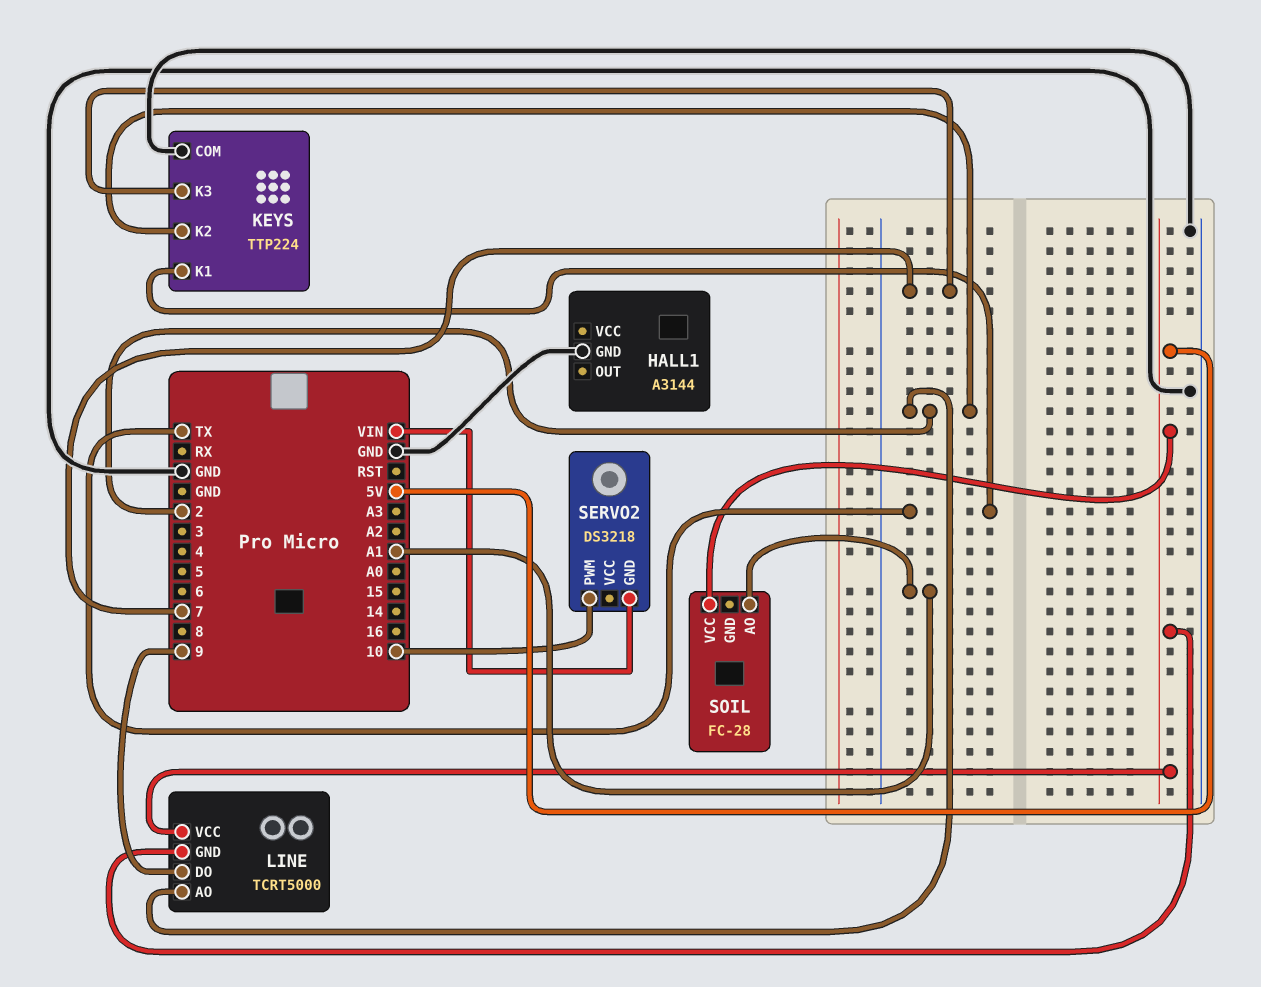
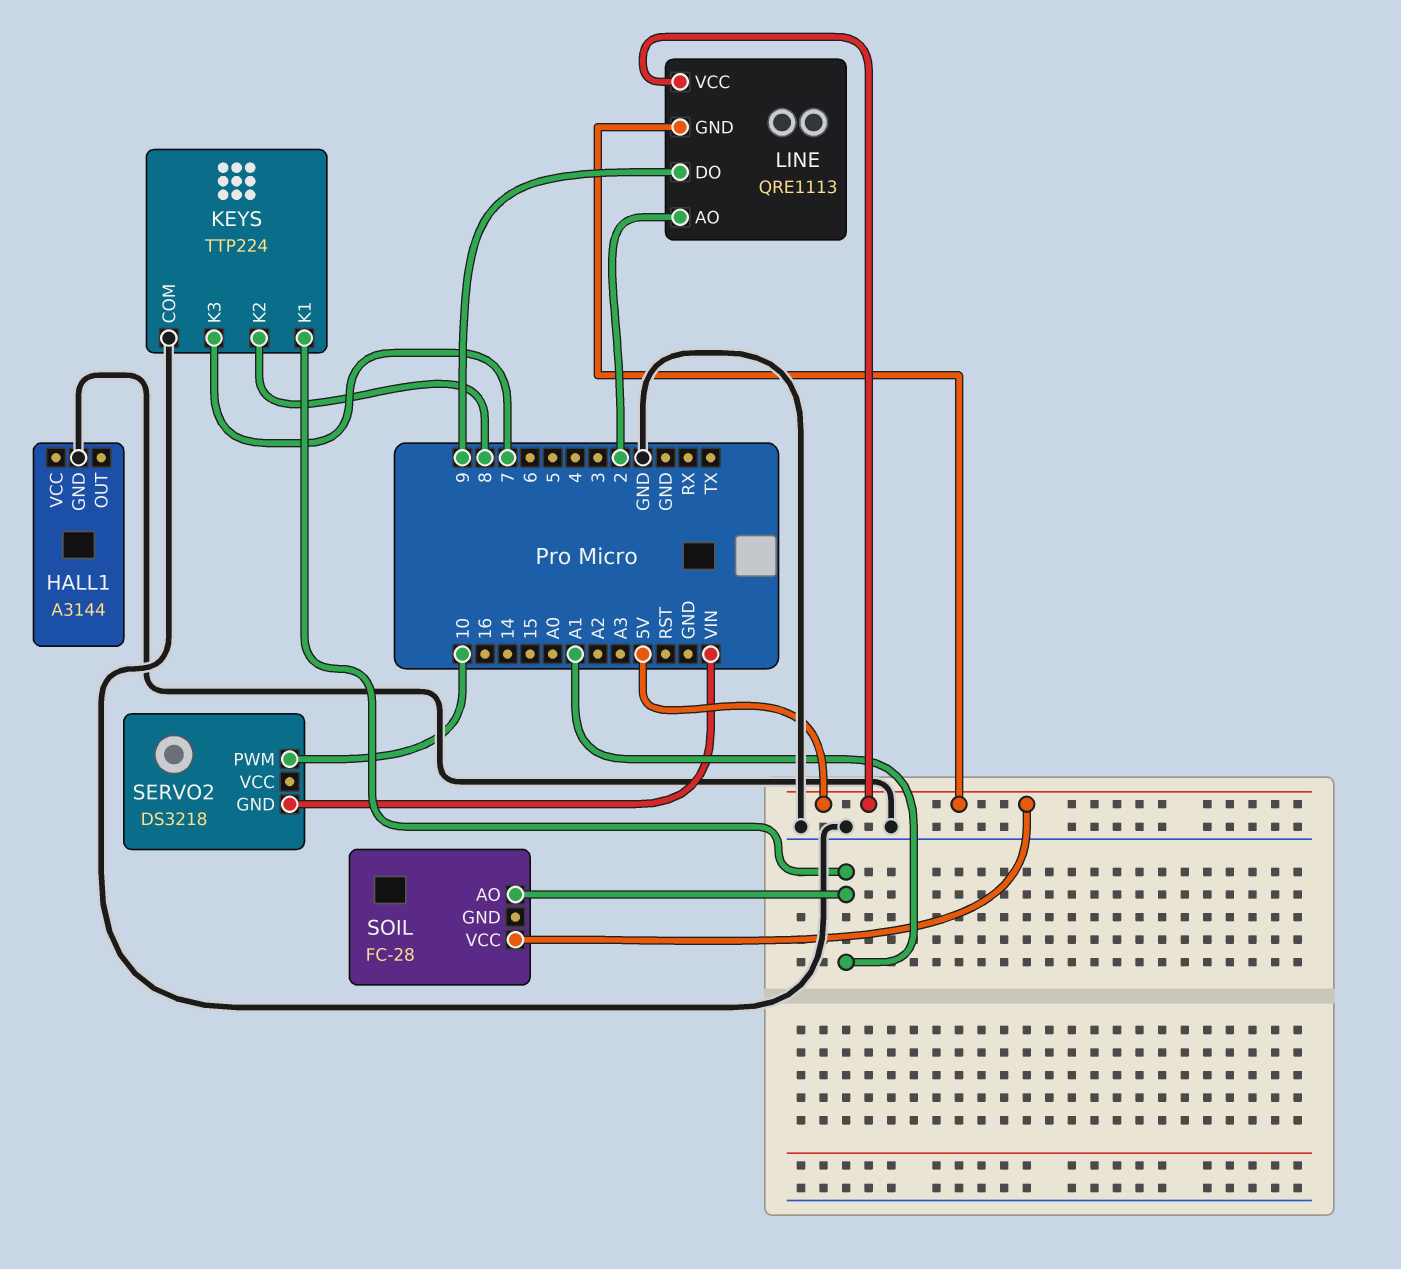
KEYS pin K1: TX -> A1
KEYS pin K2: 2 -> 8
LINE: TCRT5000 -> QRE1113

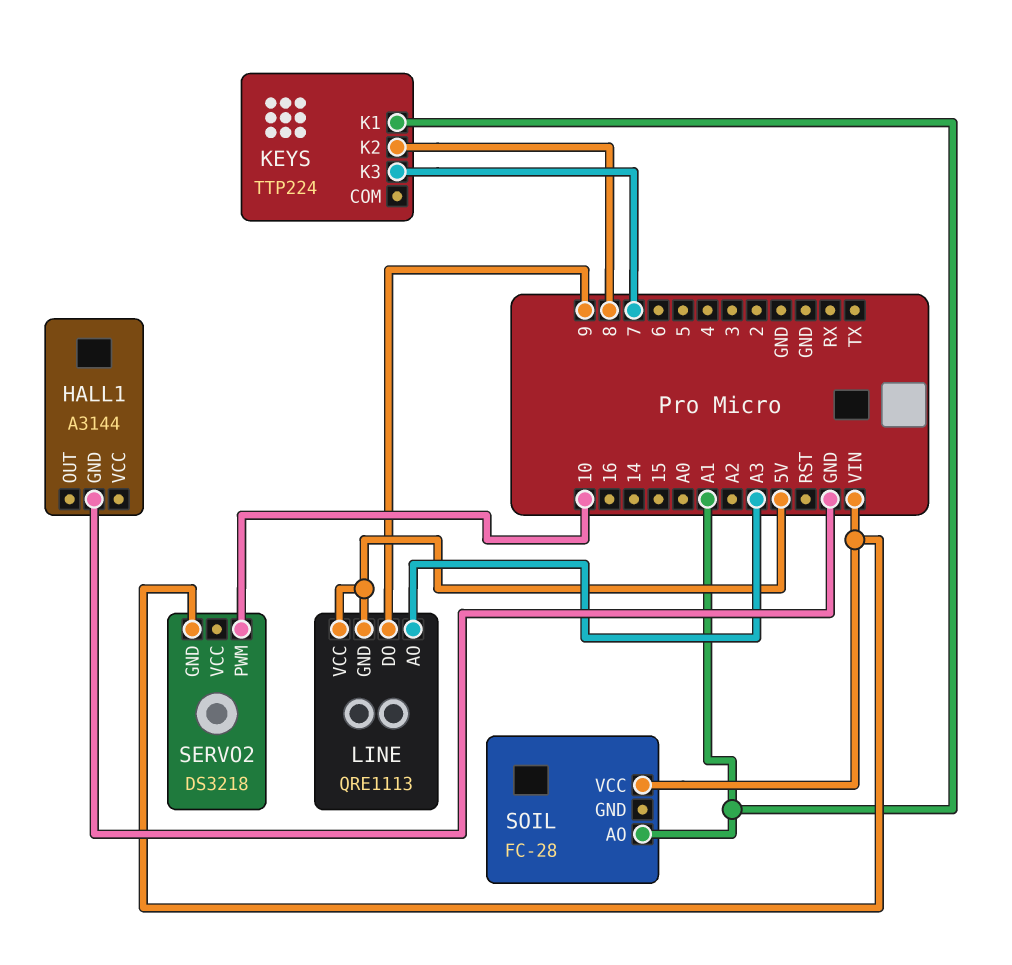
KEYS pin COM: GND -> none
LINE pin AO: 2 -> A3
SOIL pin VCC: 5V -> VIN

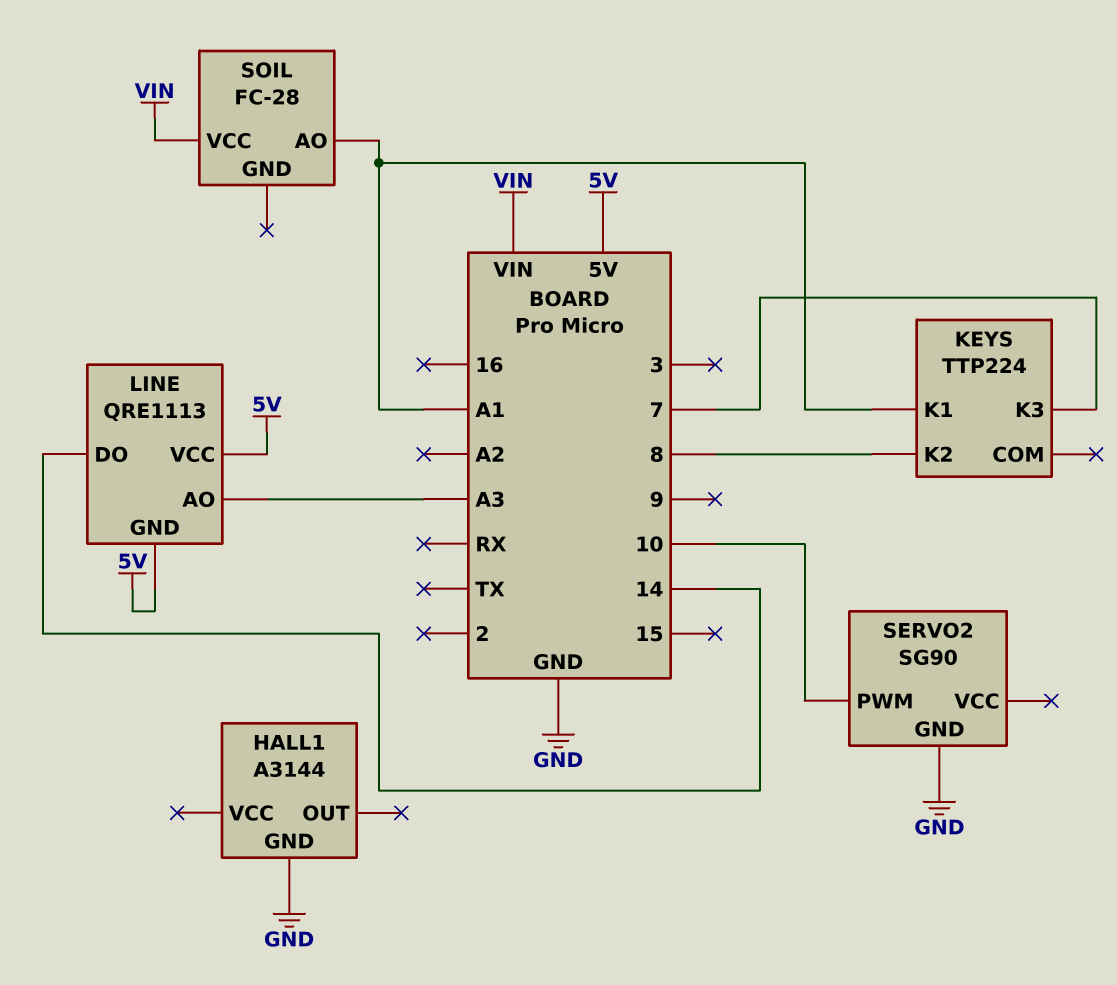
LINE pin DO: 9 -> 14
SERVO2: DS3218 -> SG90
SERVO2 pin GND: VIN -> GND

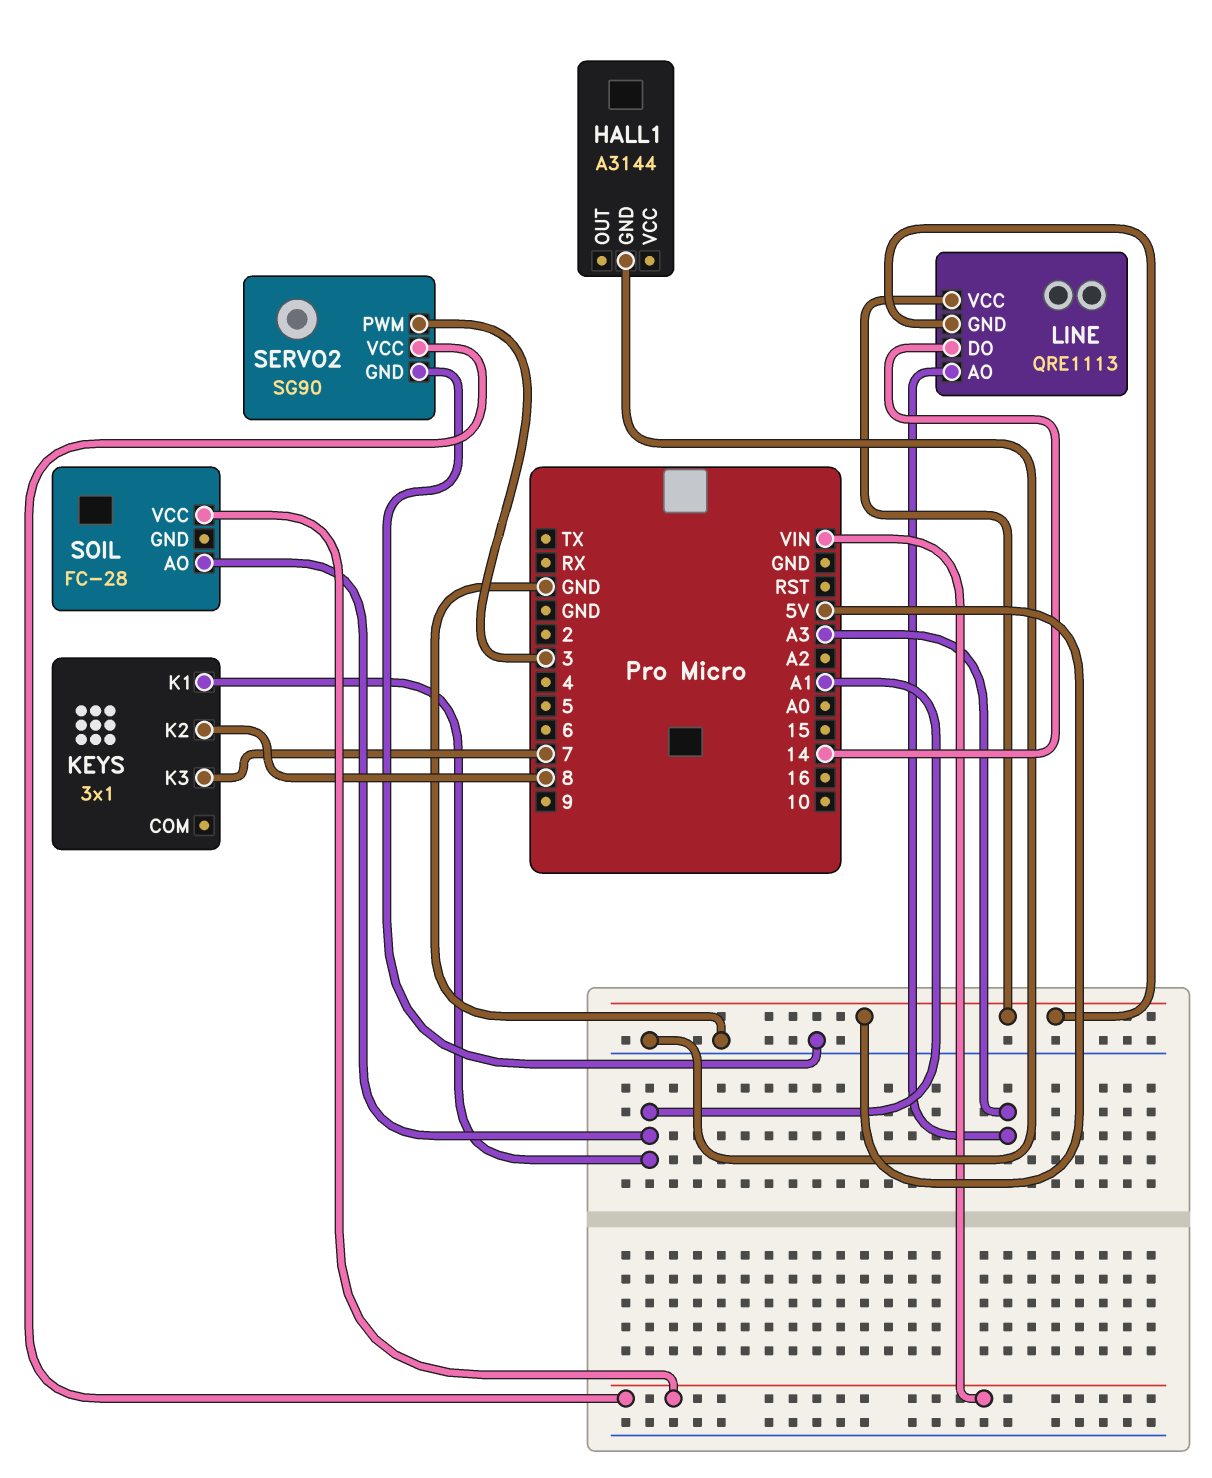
KEYS: TTP224 -> 3x1
SERVO2 pin PWM: 10 -> 3
SERVO2 pin VCC: none -> VIN

